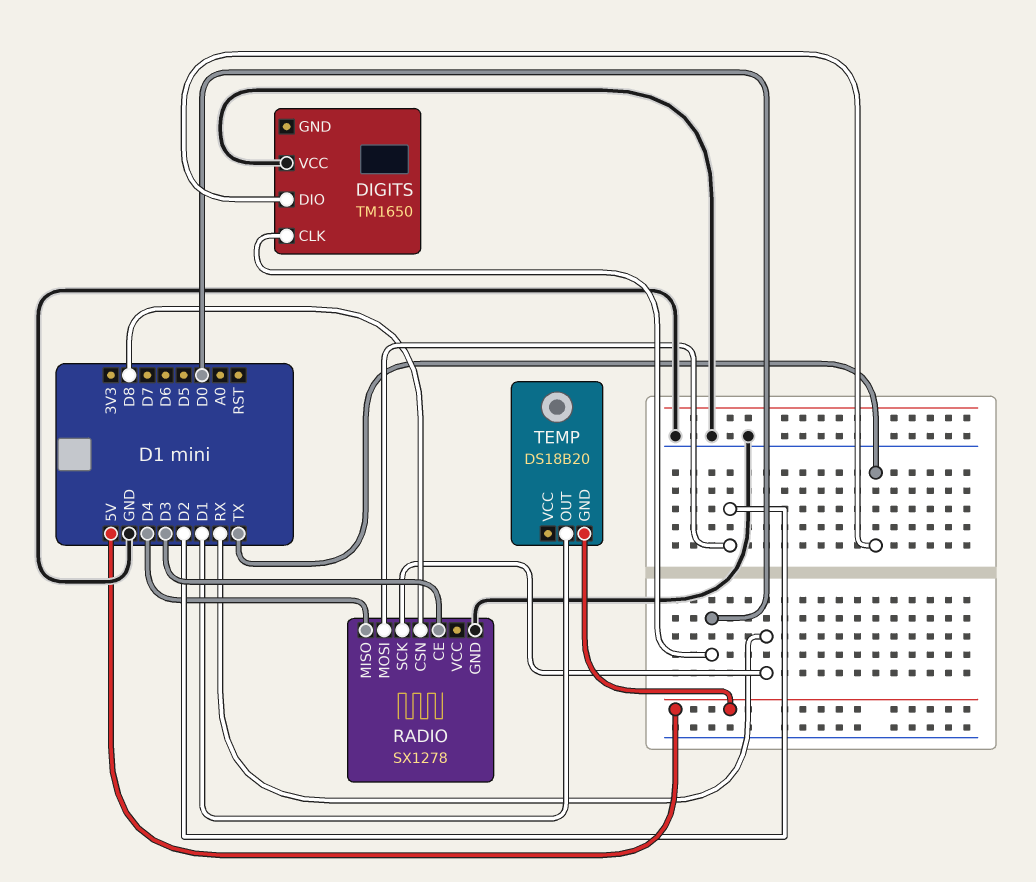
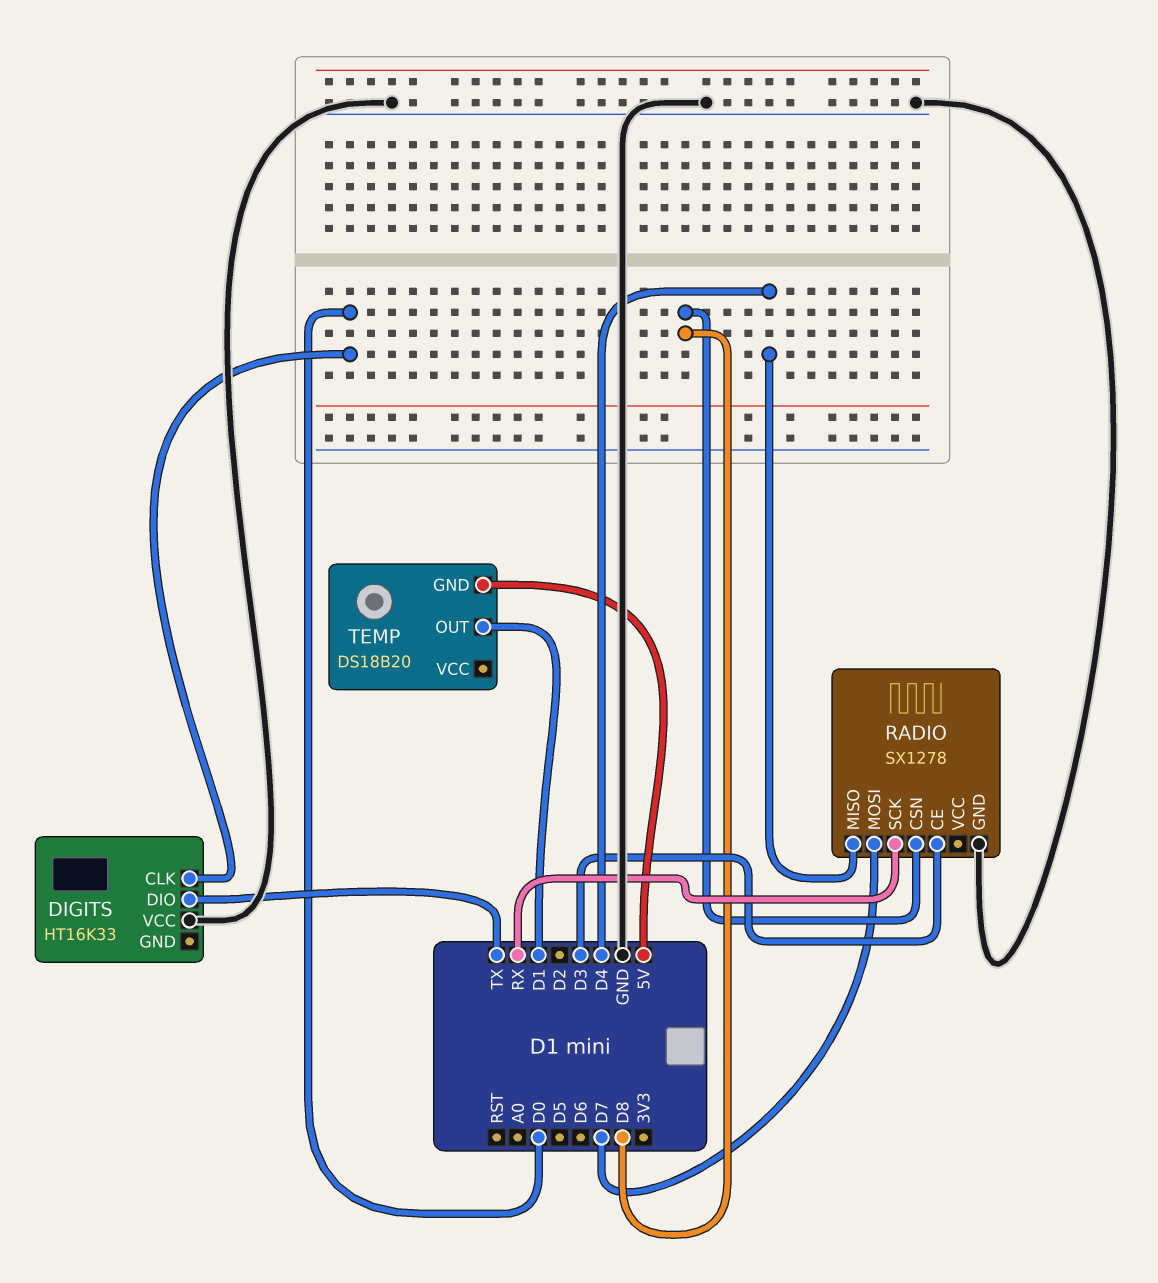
DIGITS: TM1650 -> HT16K33
RADIO pin MOSI: D2 -> D7

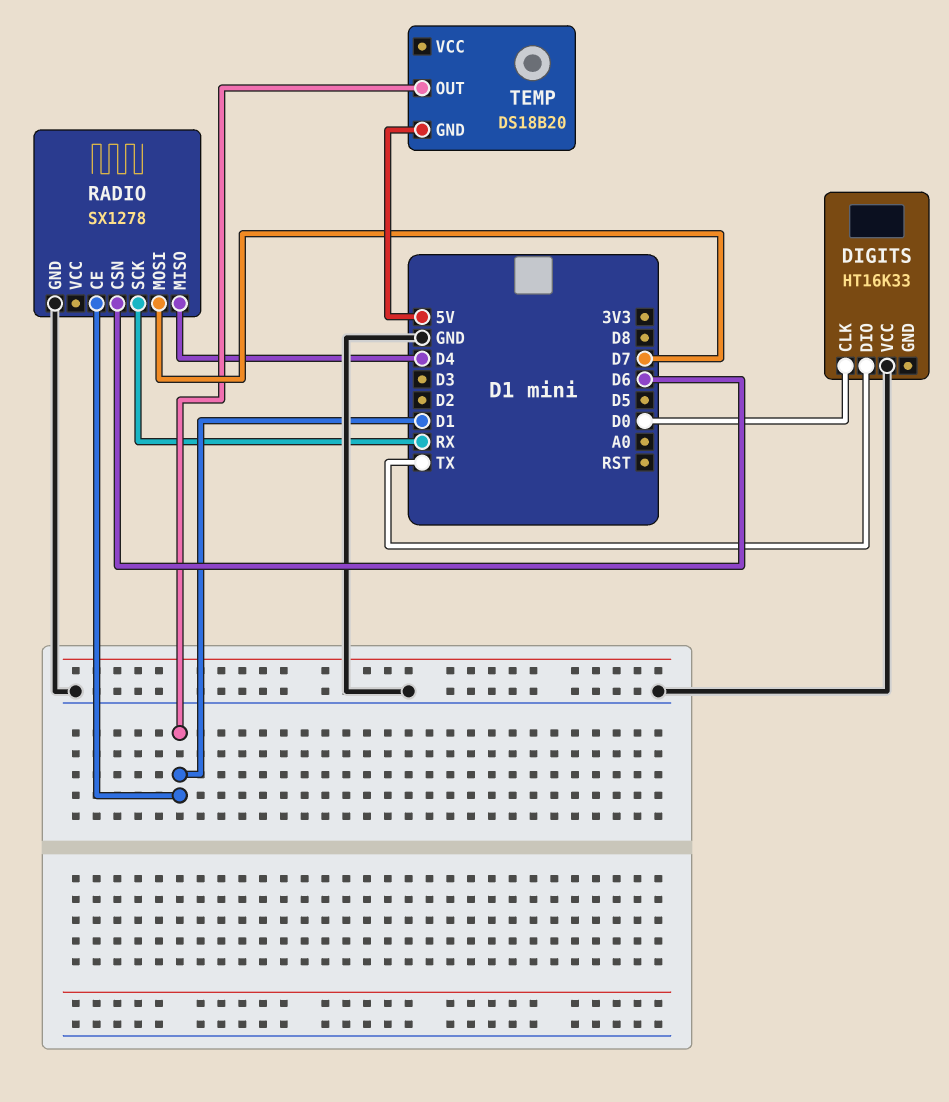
RADIO pin CE: D3 -> D1
RADIO pin CSN: D8 -> D6

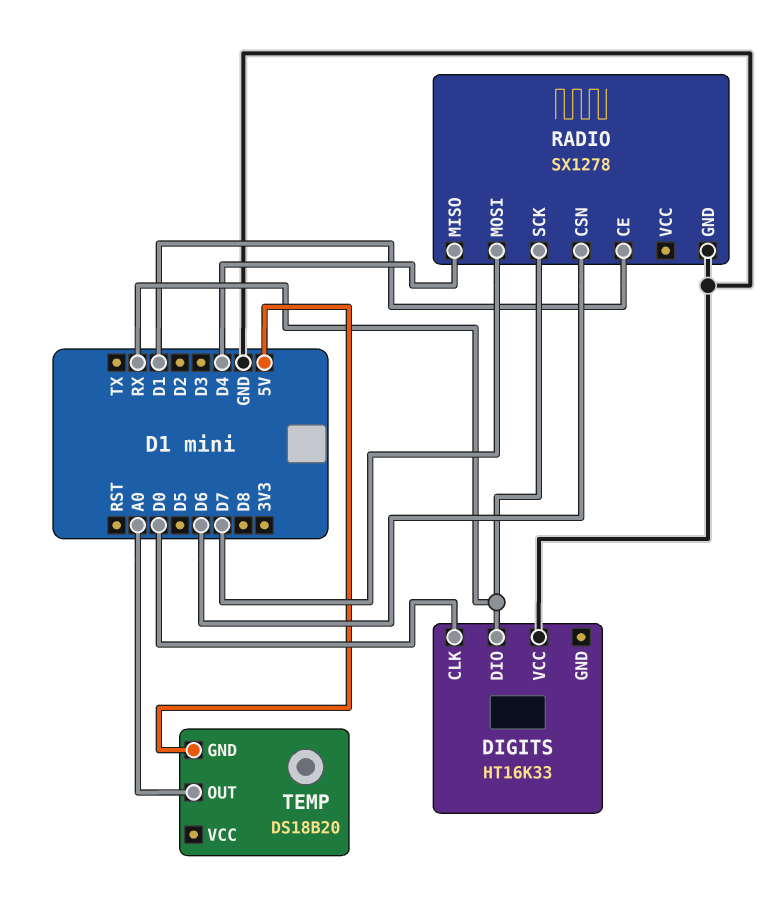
DIGITS pin DIO: TX -> RX
TEMP pin OUT: D1 -> A0

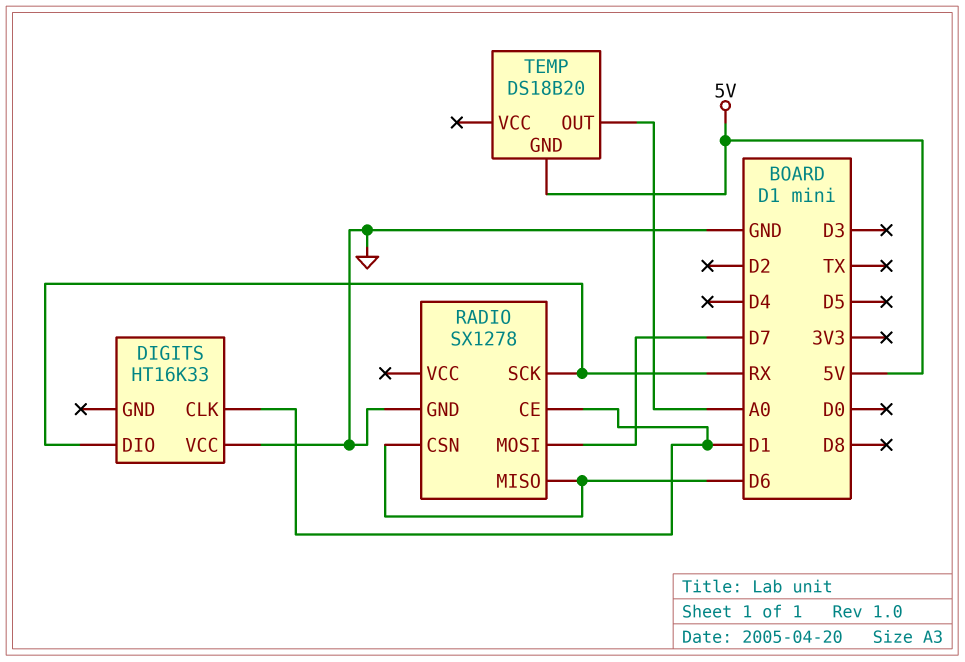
DIGITS pin CLK: D0 -> D1
RADIO pin MISO: D4 -> D6

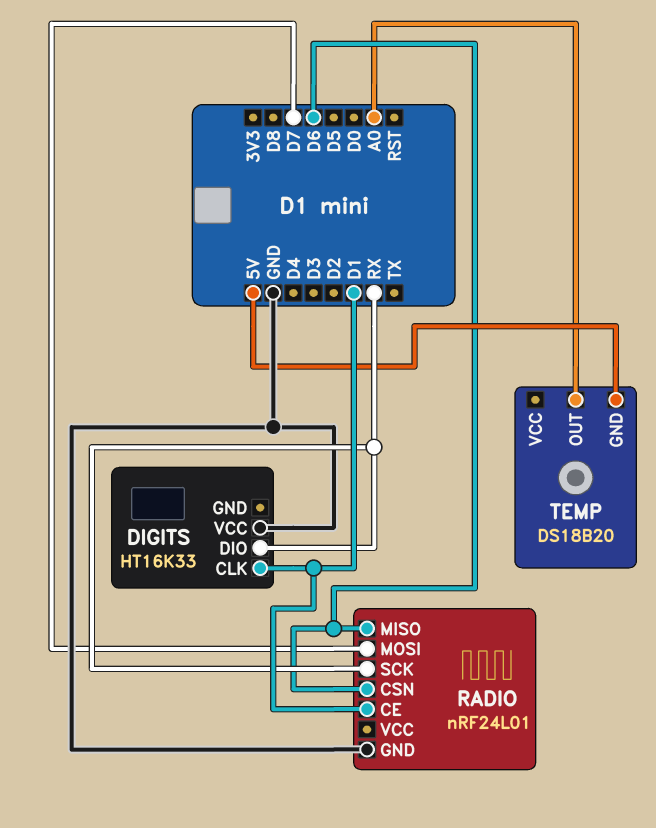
RADIO: SX1278 -> nRF24L01

